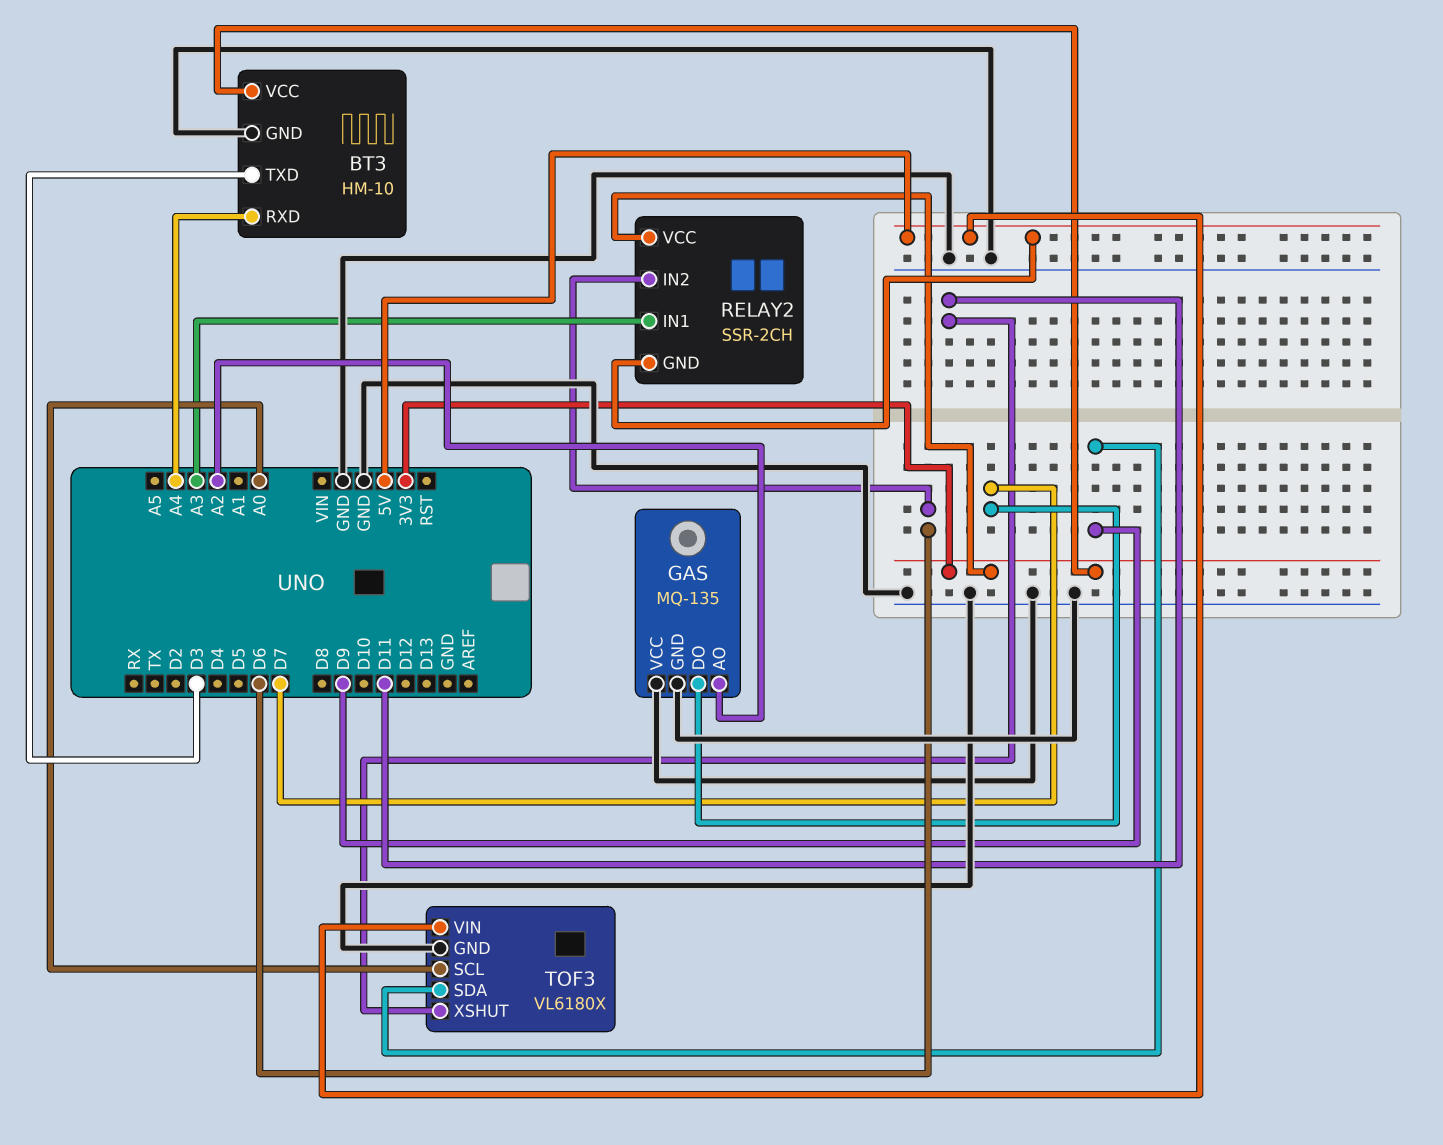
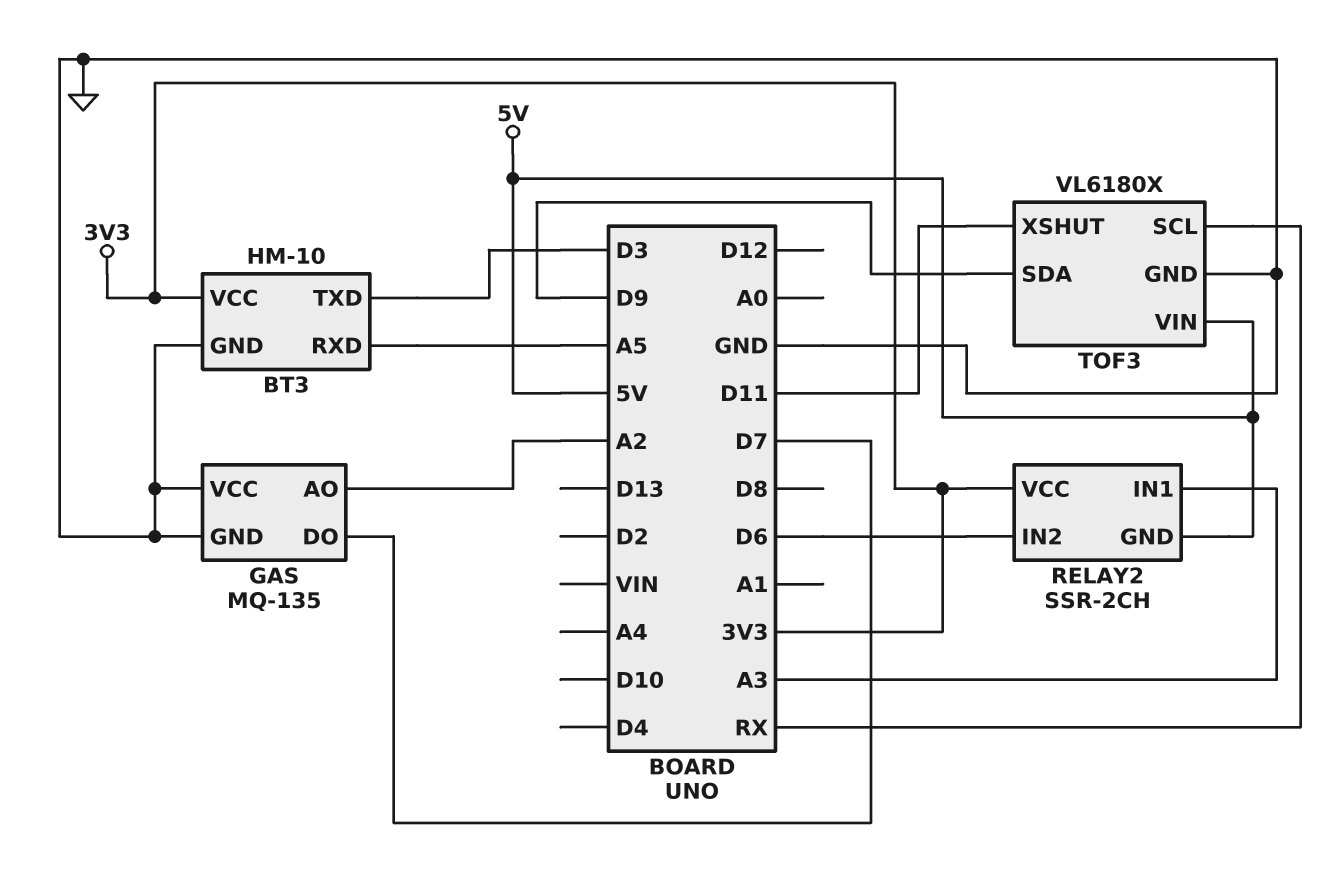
BT3 pin RXD: A4 -> A5
TOF3 pin SCL: A0 -> RX

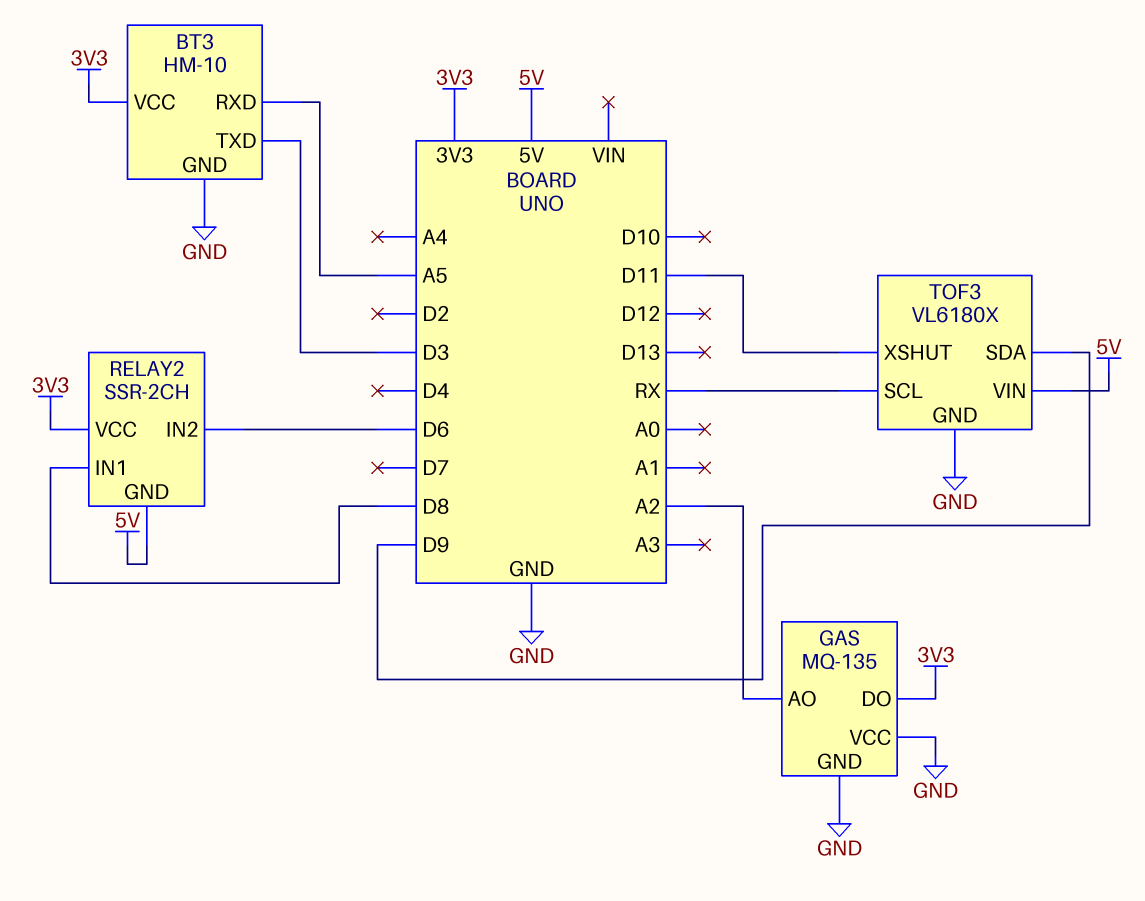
GAS pin DO: D7 -> 3V3
RELAY2 pin IN1: A3 -> D8

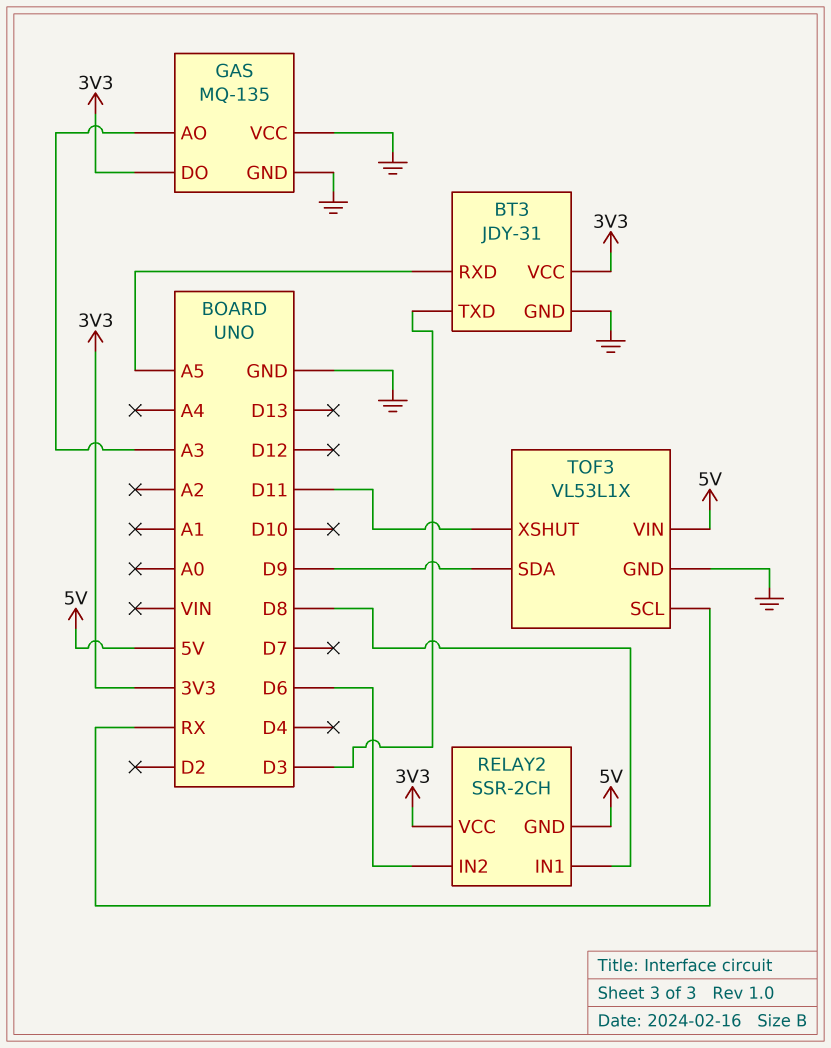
BT3: HM-10 -> JDY-31
GAS pin AO: A2 -> A3
TOF3: VL6180X -> VL53L1X

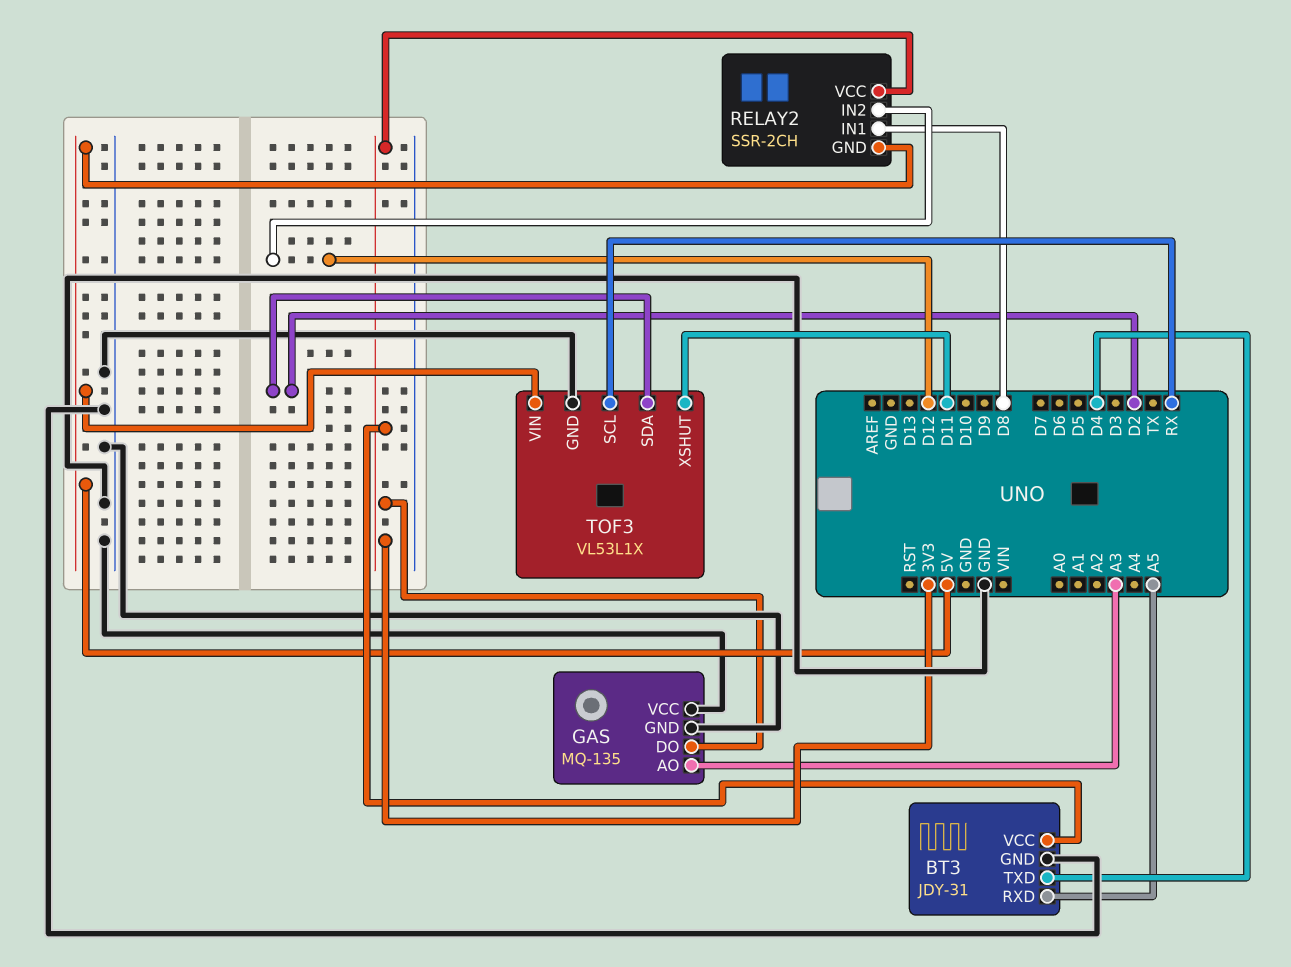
BT3 pin TXD: D3 -> D4
RELAY2 pin IN2: D6 -> D12
TOF3 pin SDA: D9 -> D2

